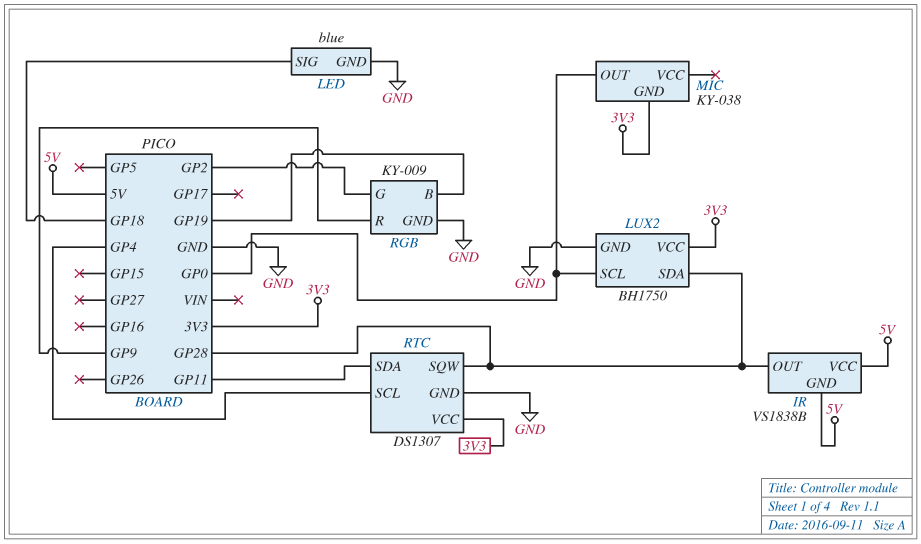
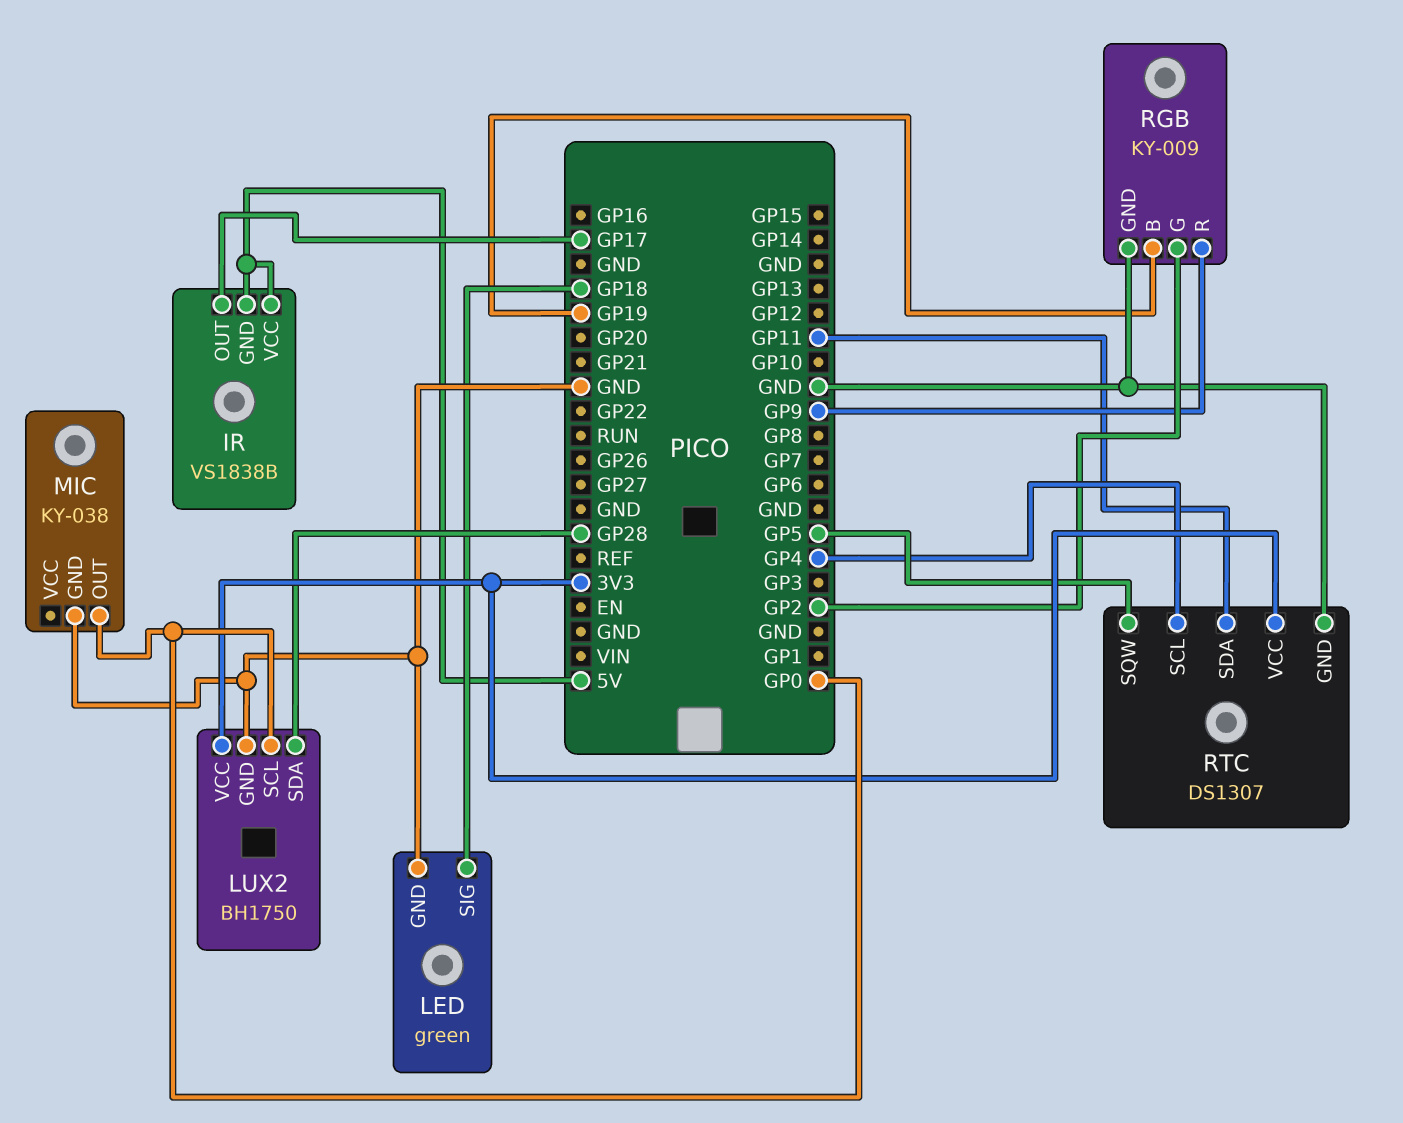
IR pin OUT: GP28 -> GP17
LED: blue -> green
MIC pin GND: 3V3 -> GND
RTC pin SQW: GP28 -> GP5

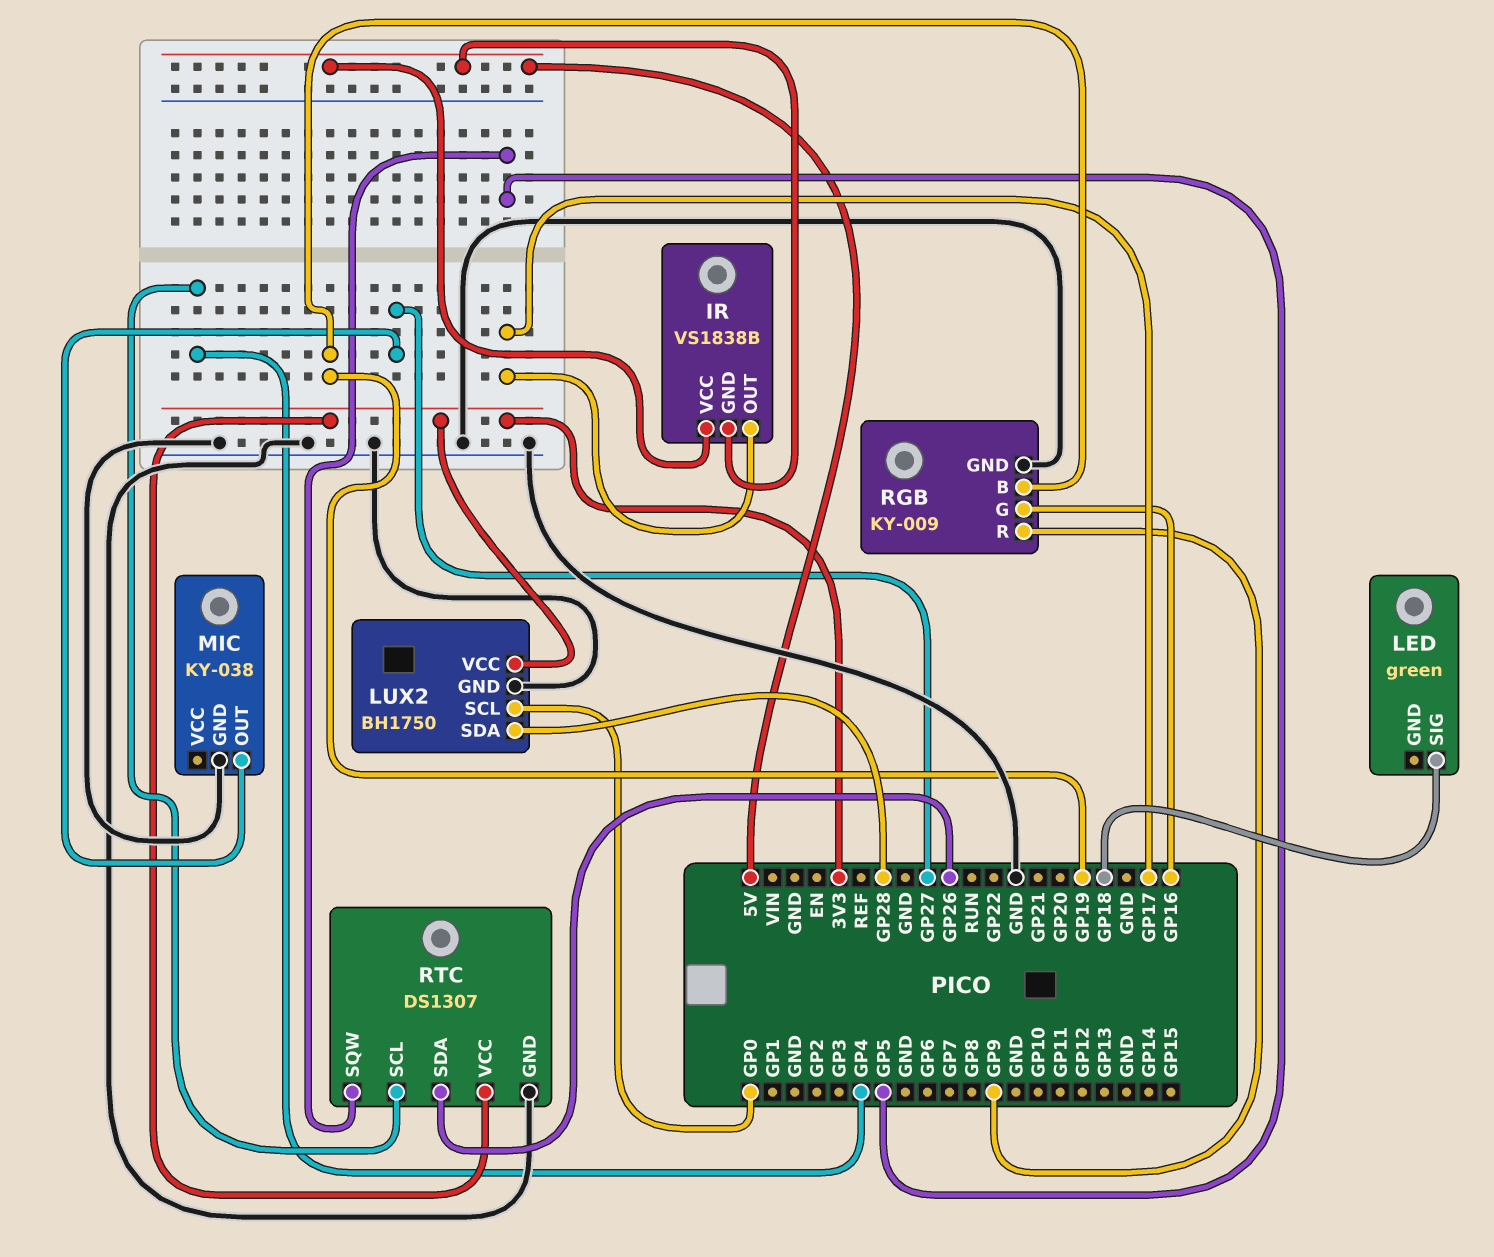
LED pin GND: GND -> none
MIC pin OUT: GP0 -> GP27
RGB pin G: GP2 -> GP16
RTC pin SDA: GP11 -> GP26

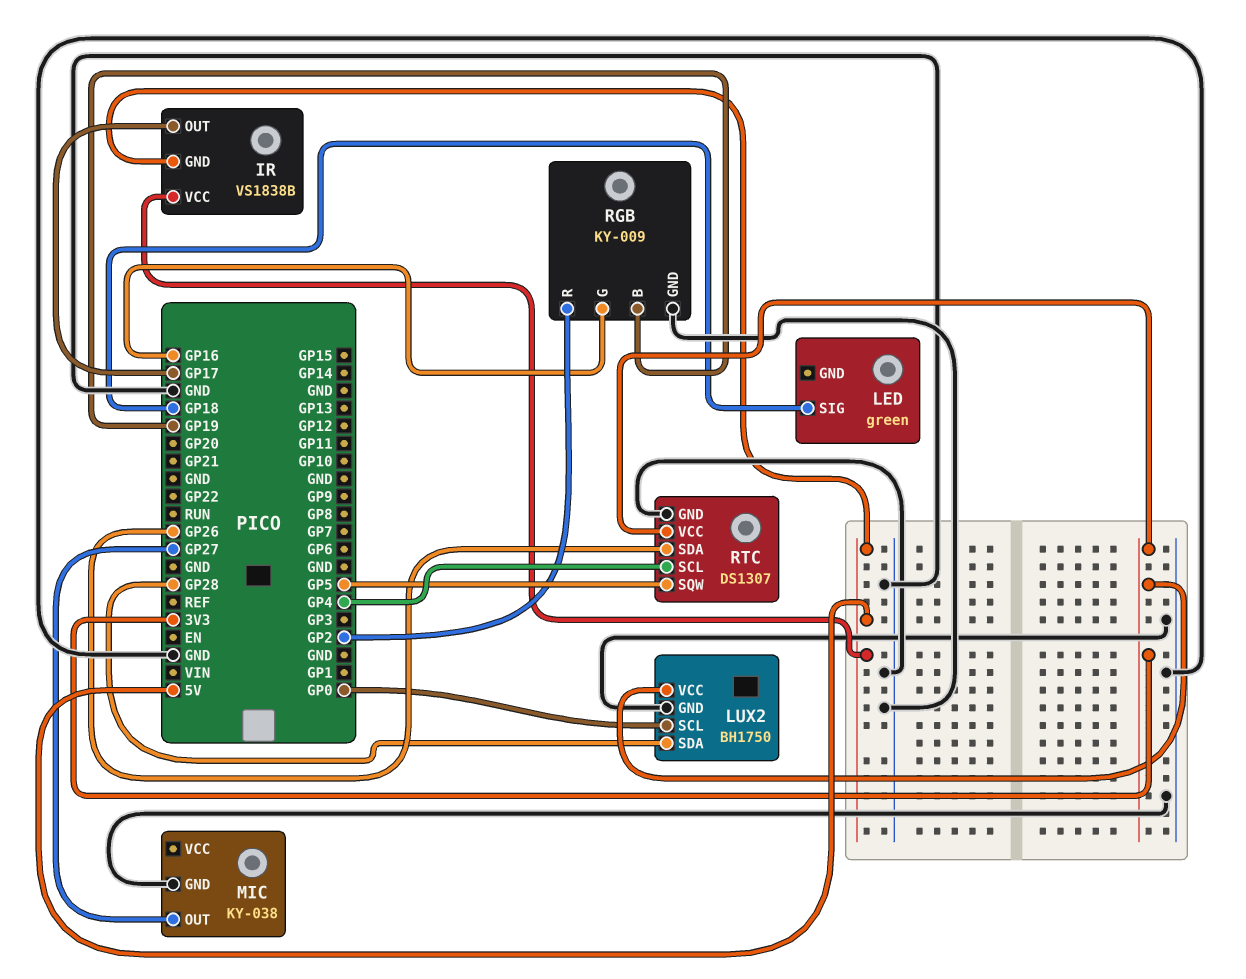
RGB pin R: GP9 -> GP2

